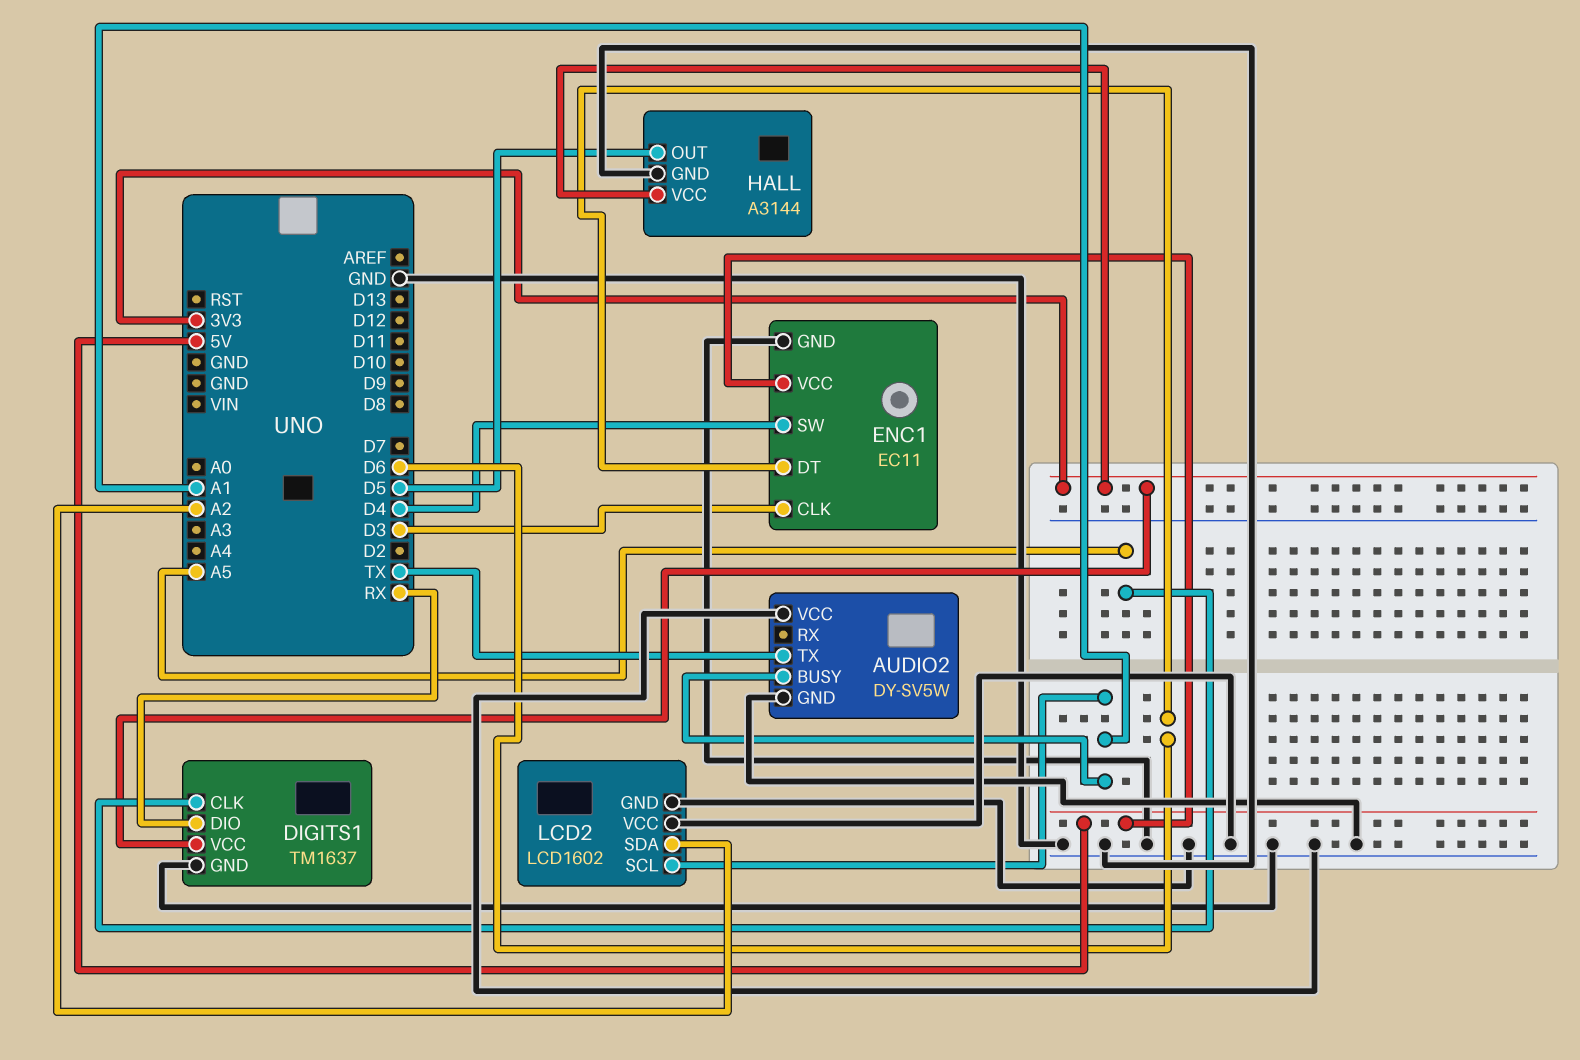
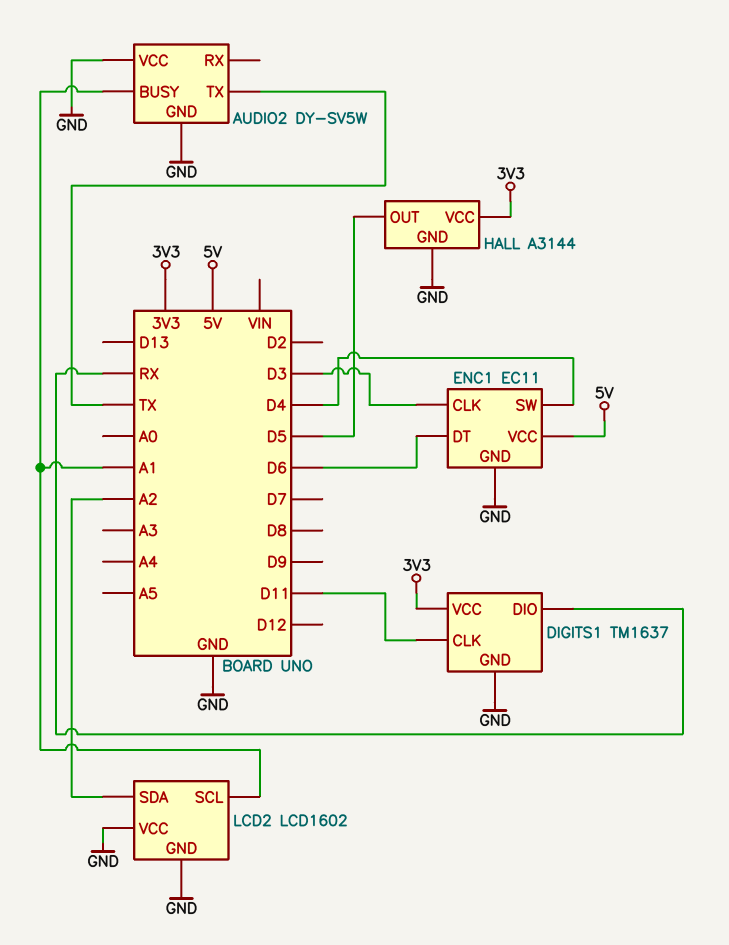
DIGITS1 pin CLK: A5 -> D11

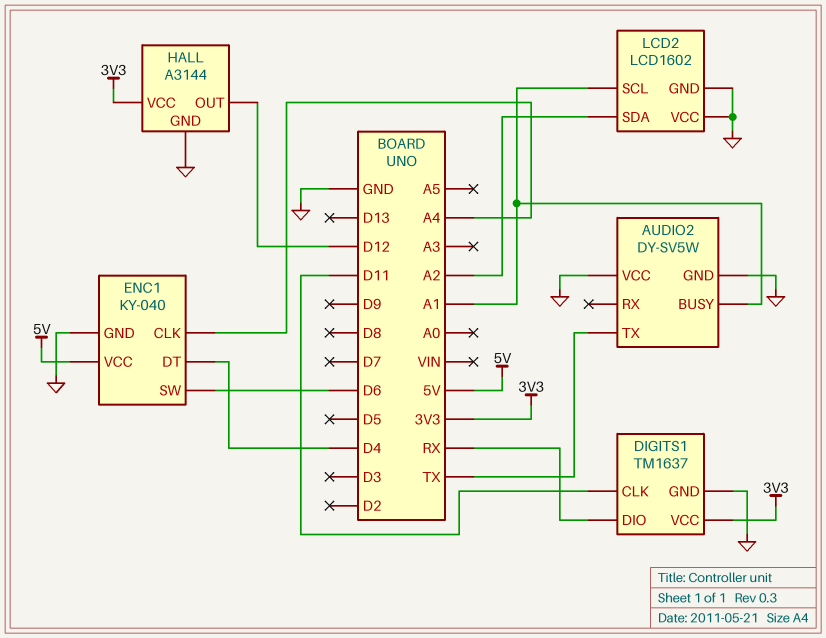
ENC1: EC11 -> KY-040
ENC1 pin CLK: D3 -> A4
ENC1 pin DT: D6 -> D4
ENC1 pin SW: D4 -> D6
HALL pin OUT: D5 -> D12

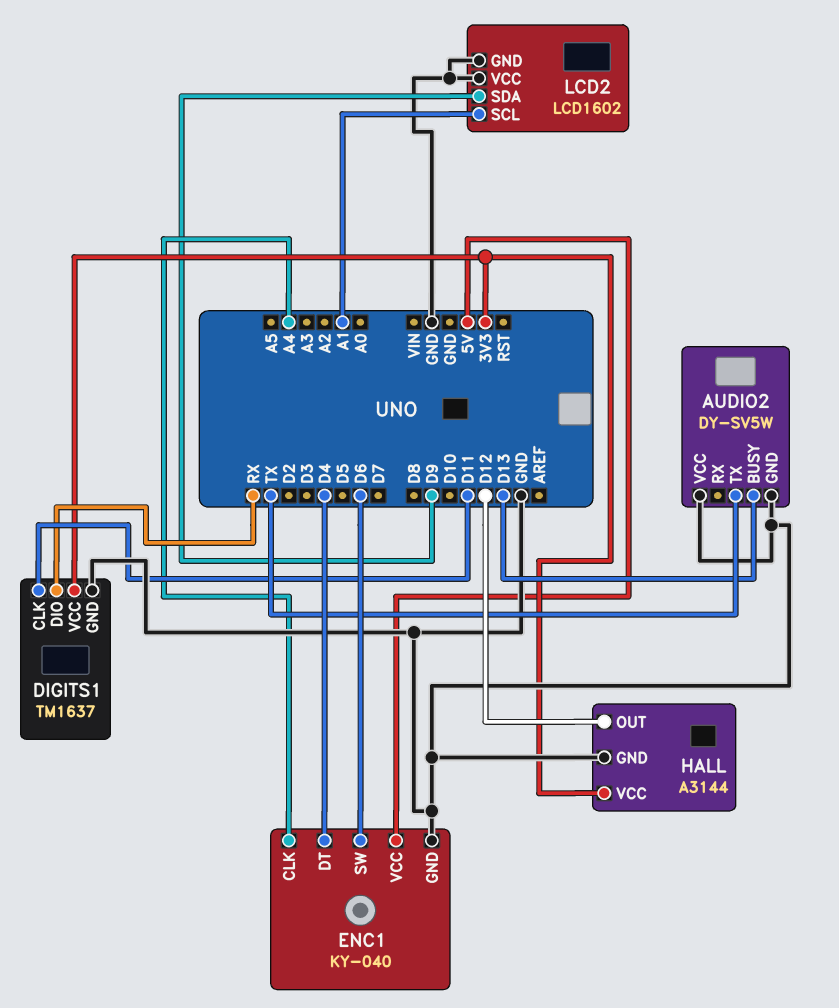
AUDIO2 pin BUSY: A1 -> D13
LCD2 pin SDA: A2 -> D9

